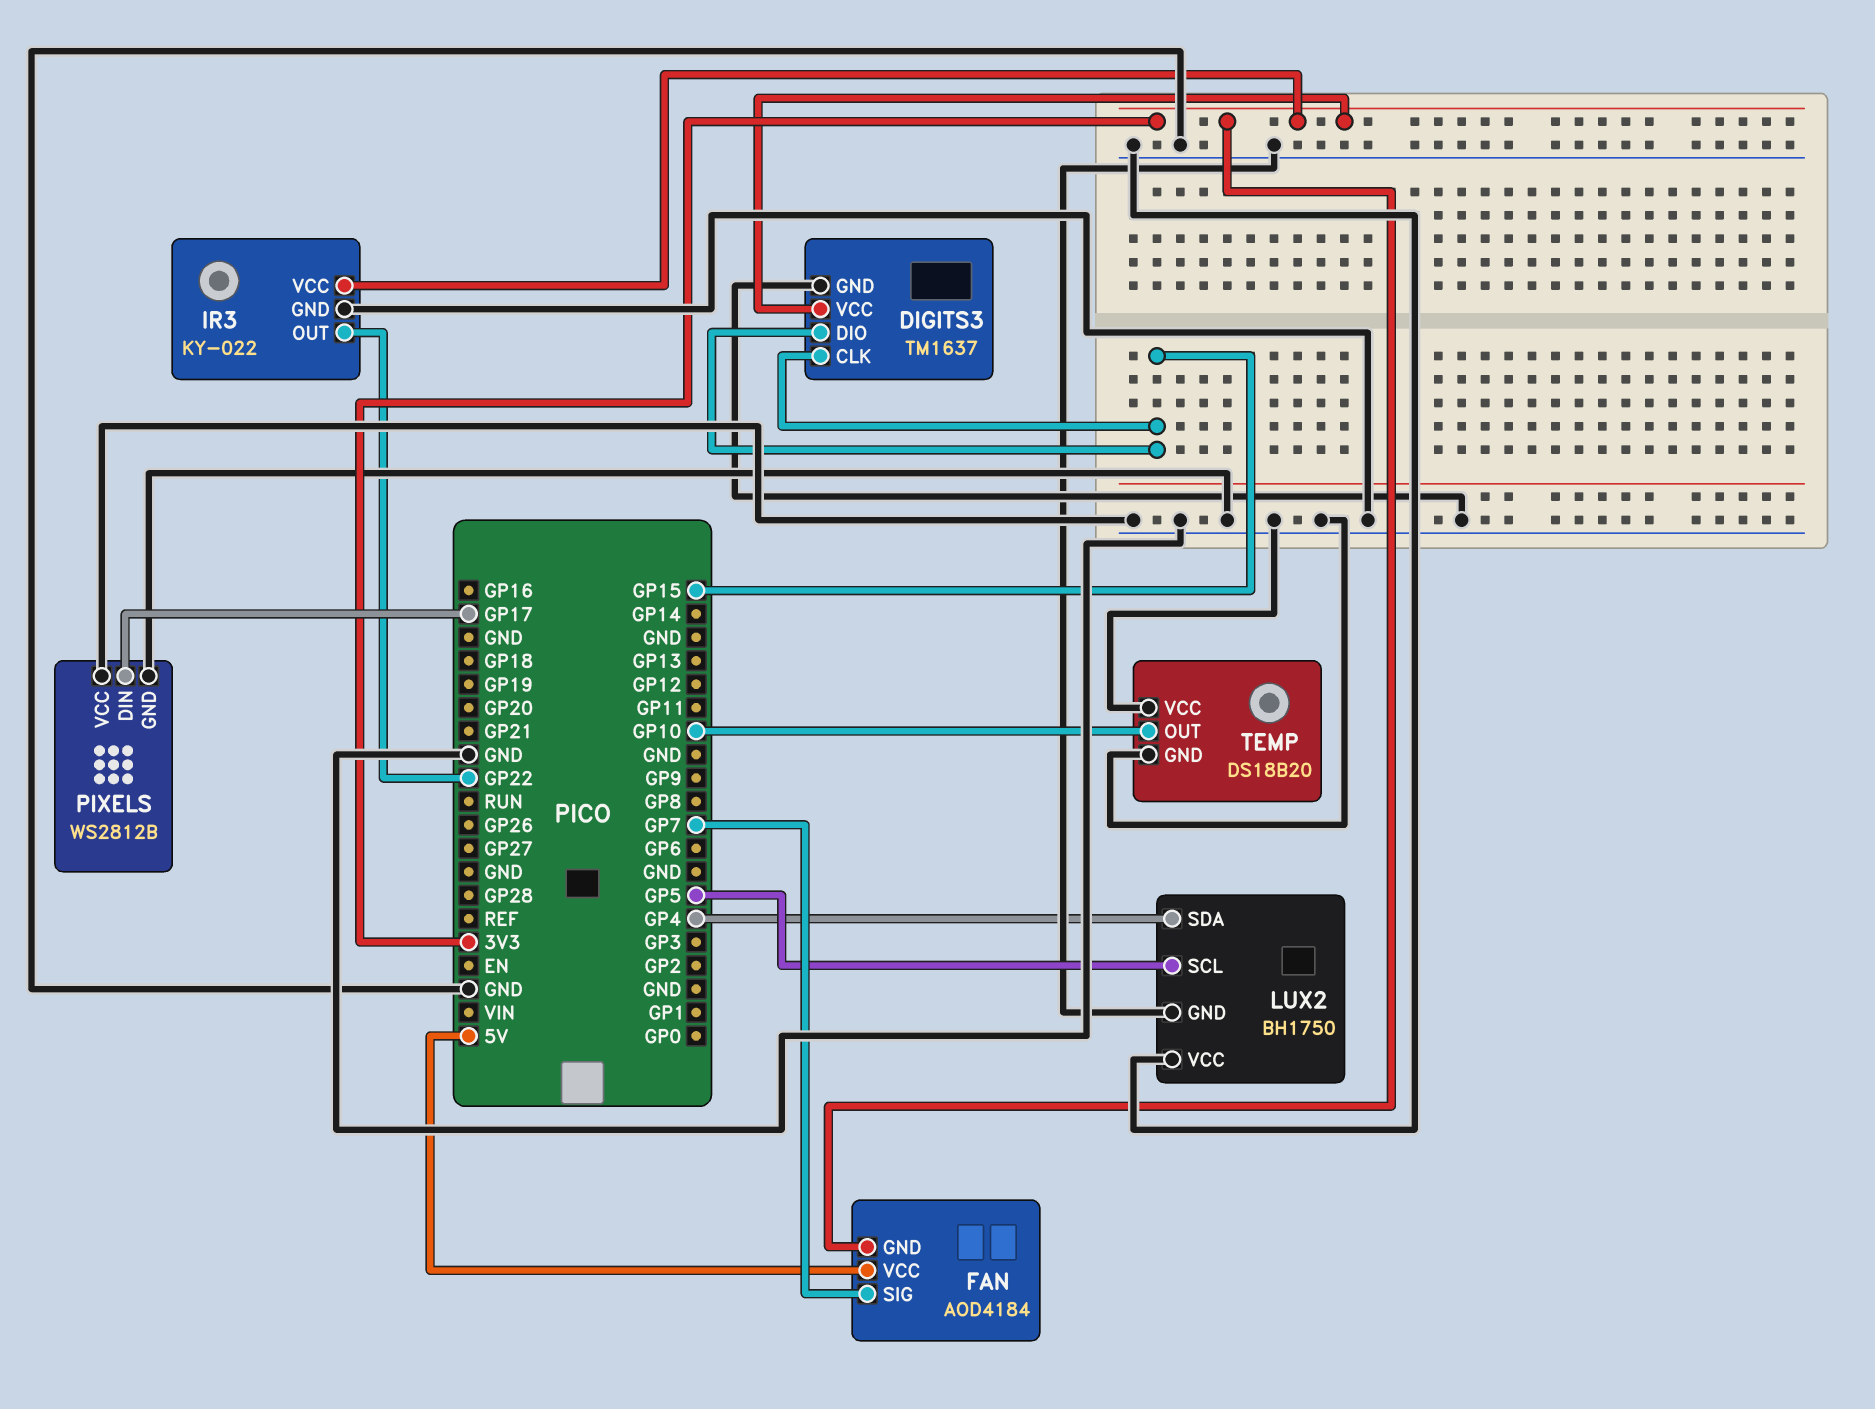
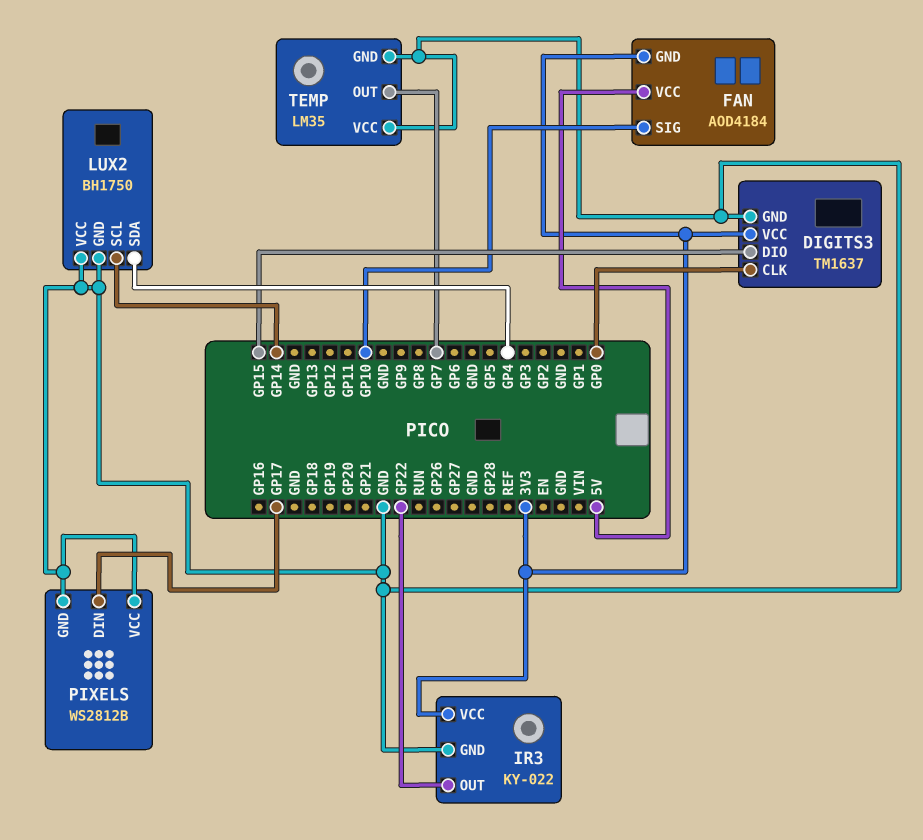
DIGITS3 pin CLK: GP15 -> GP0
FAN pin SIG: GP7 -> GP10
LUX2 pin SCL: GP5 -> GP14
TEMP: DS18B20 -> LM35
TEMP pin OUT: GP10 -> GP7

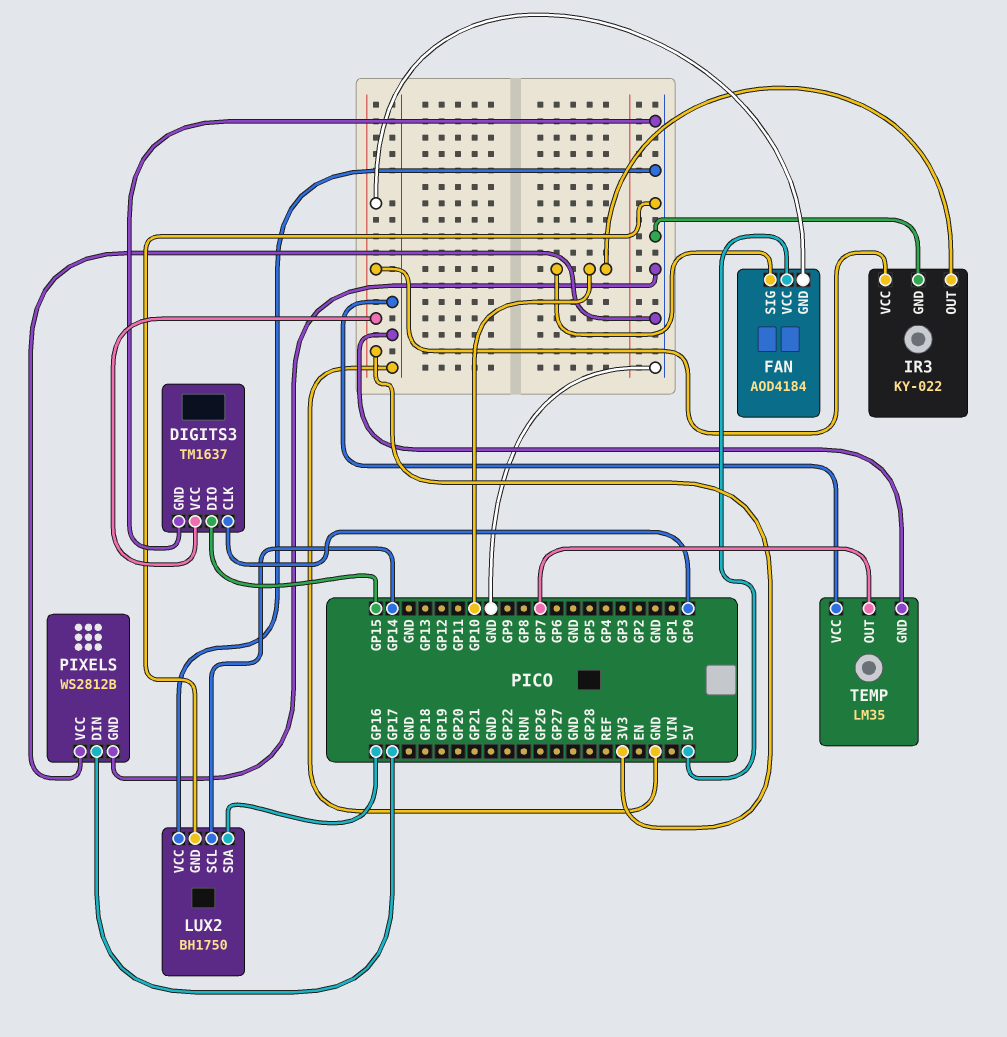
IR3 pin OUT: GP22 -> GP10
LUX2 pin SDA: GP4 -> GP16

